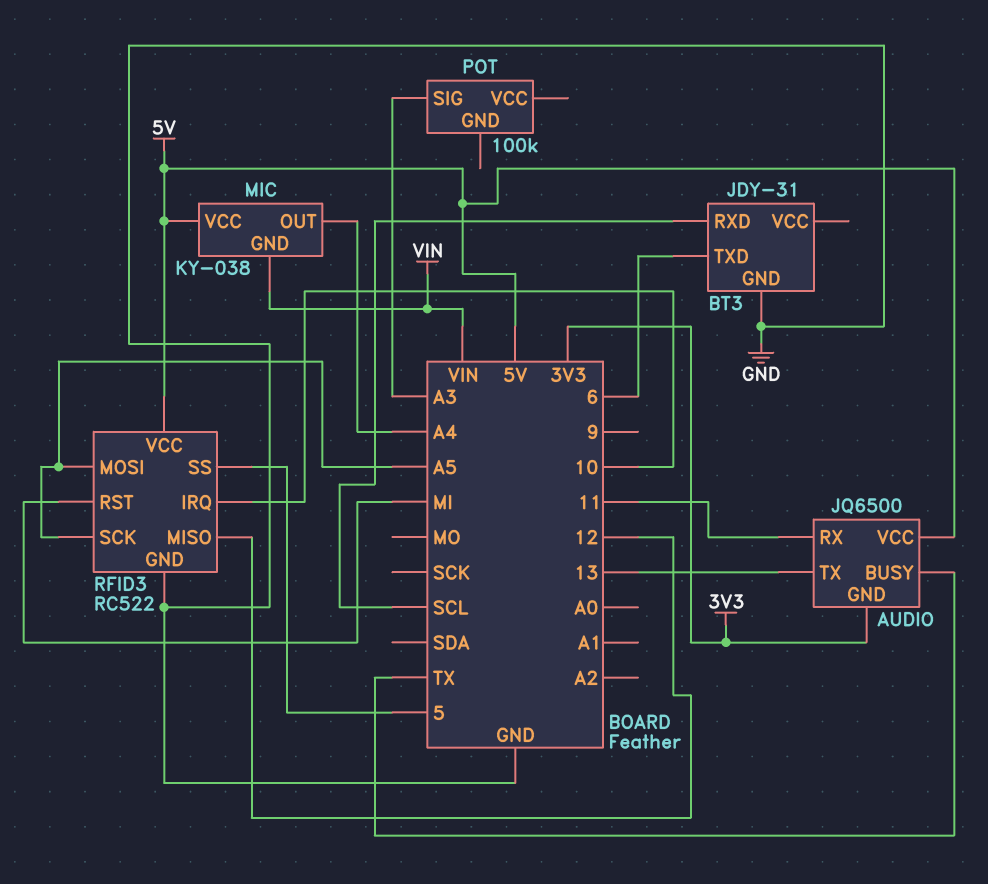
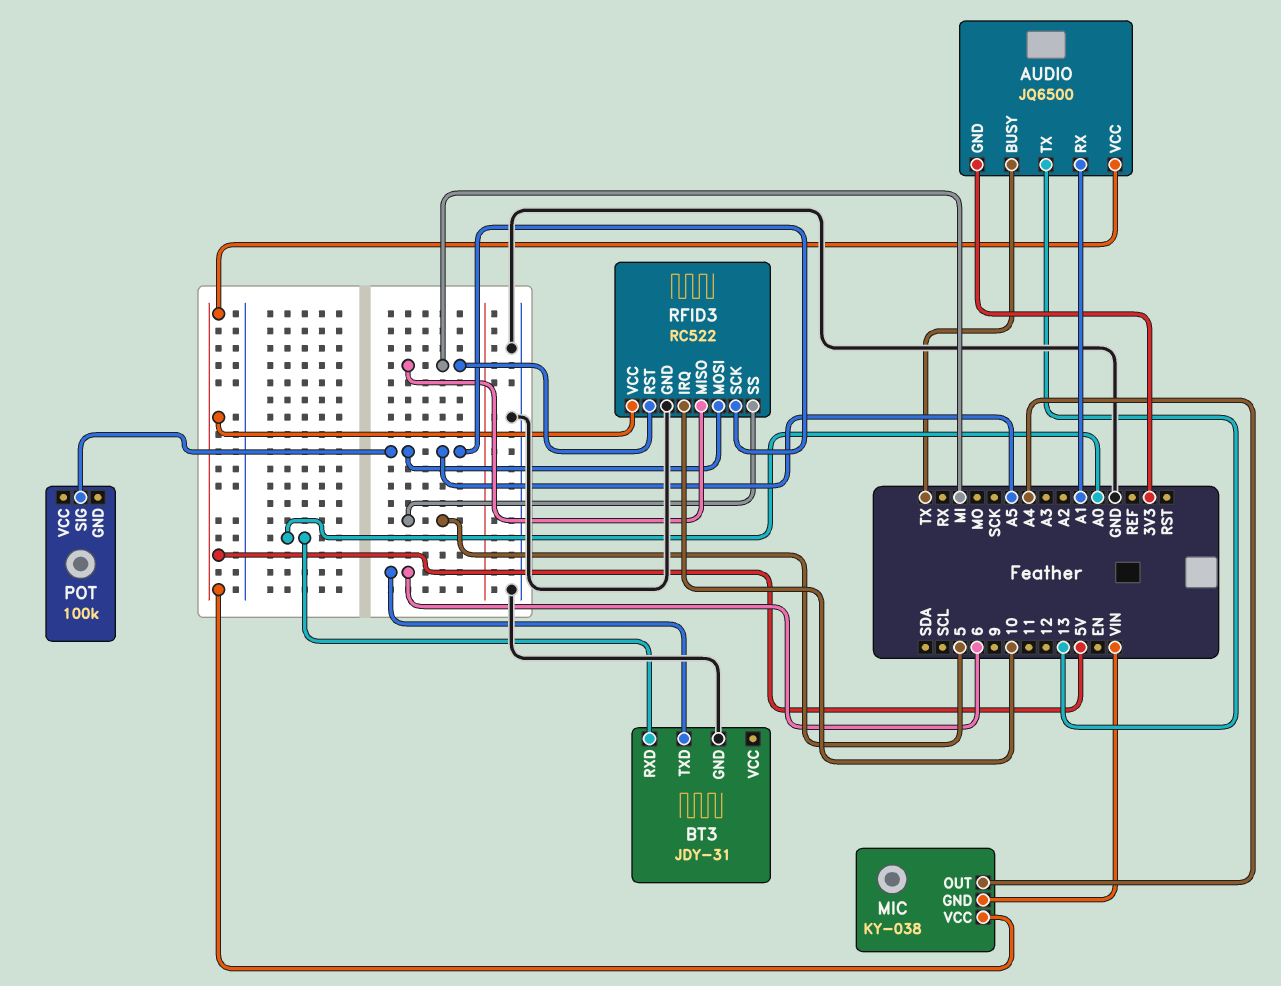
AUDIO pin RX: 11 -> A1
BT3 pin RXD: SCL -> A0
POT pin SIG: A3 -> A5
RFID3 pin MISO: 12 -> MI

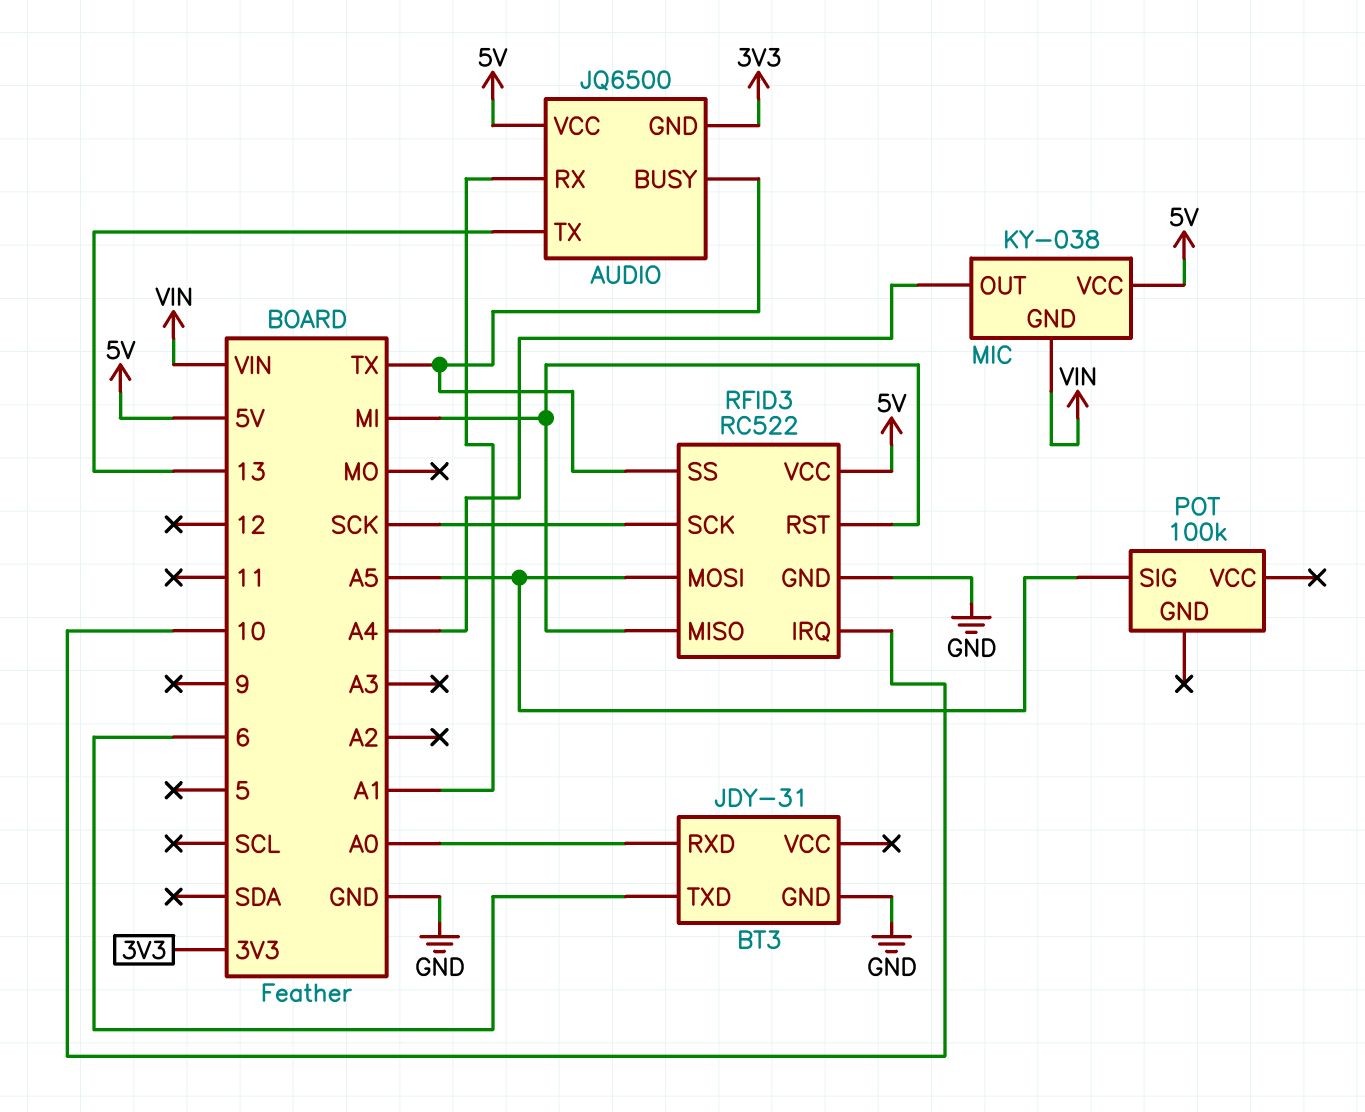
RFID3 pin SCK: A5 -> SCK
RFID3 pin SS: 5 -> TX

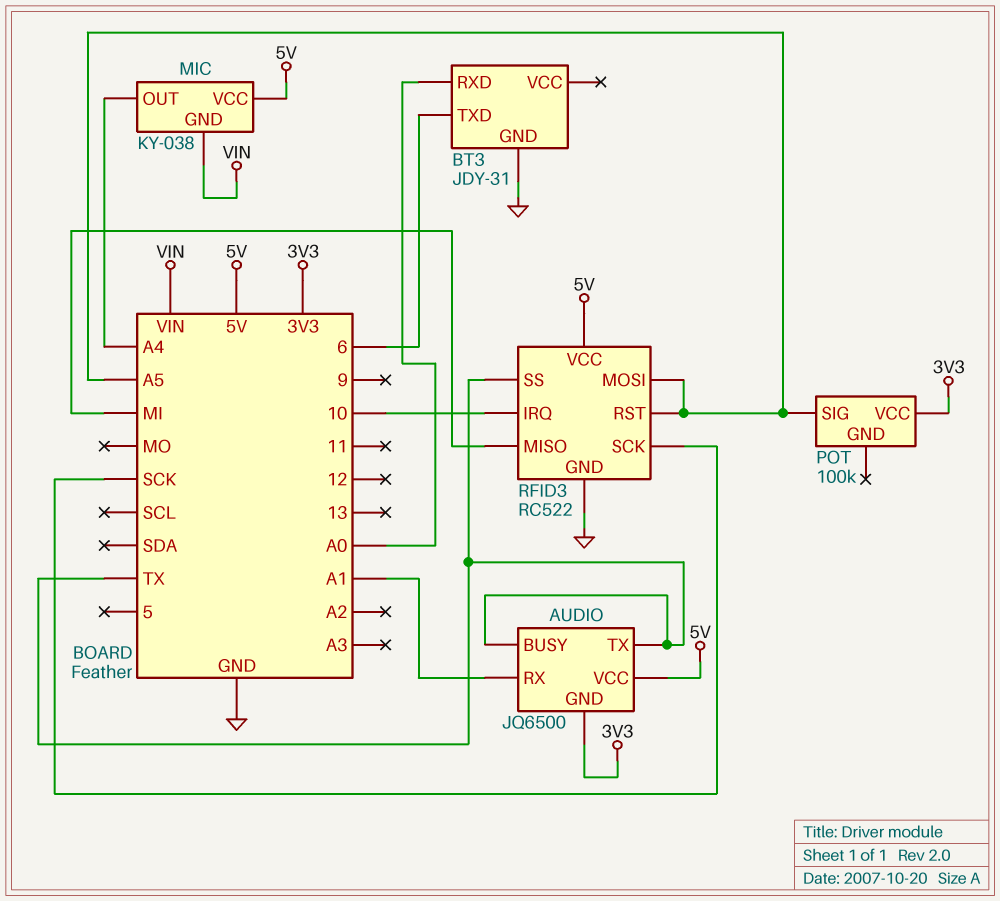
AUDIO pin TX: 13 -> TX
POT pin VCC: none -> 3V3
RFID3 pin RST: MI -> A5

